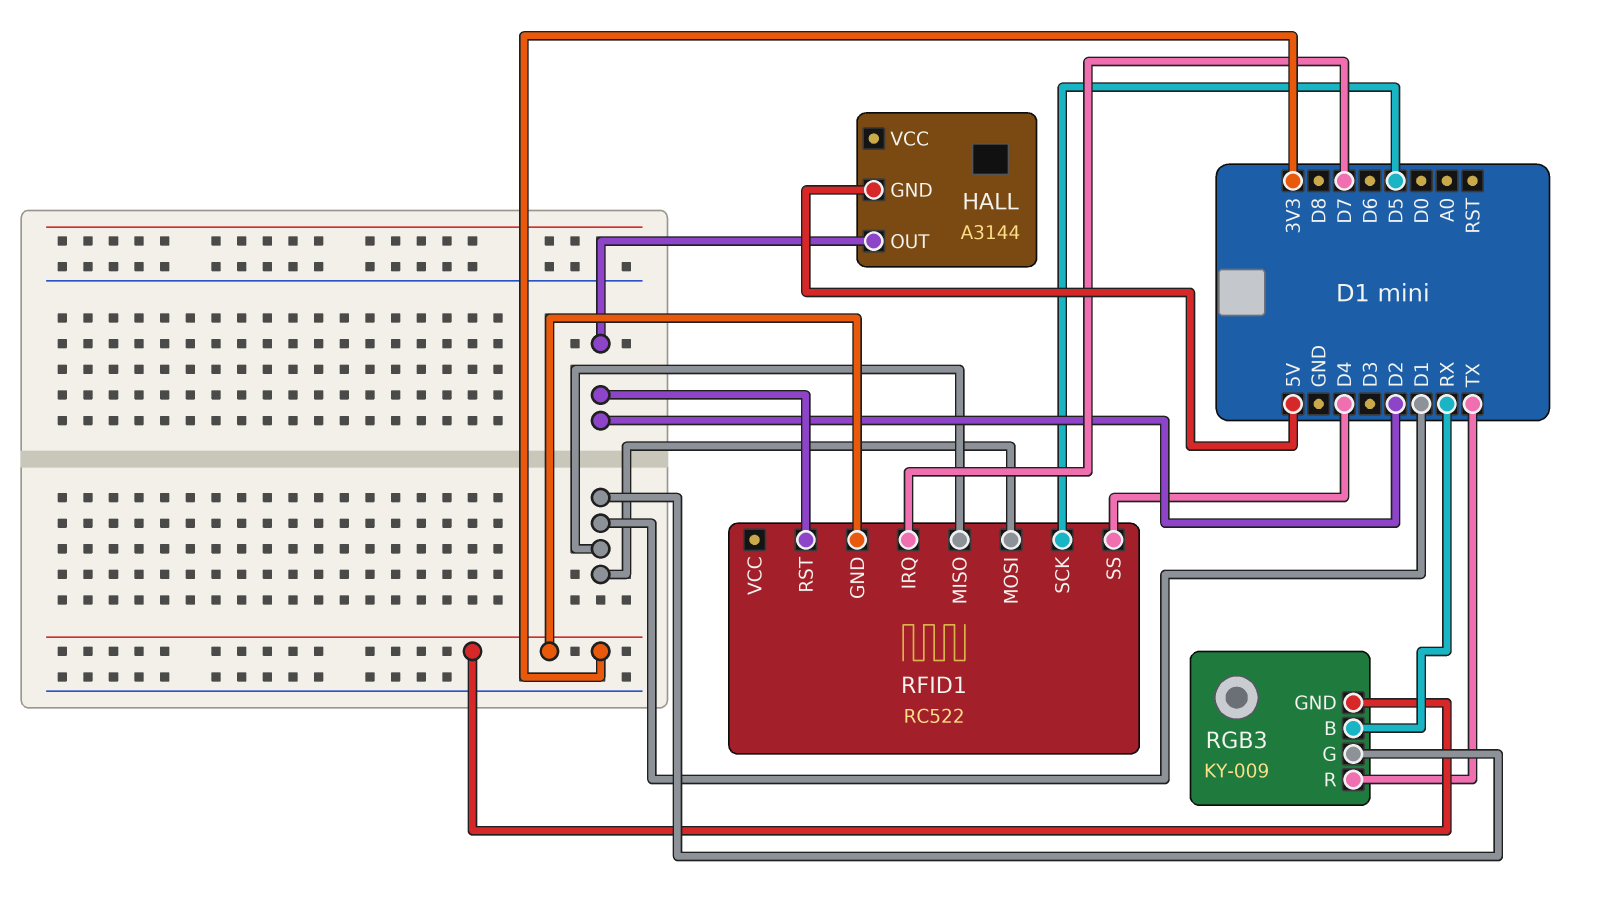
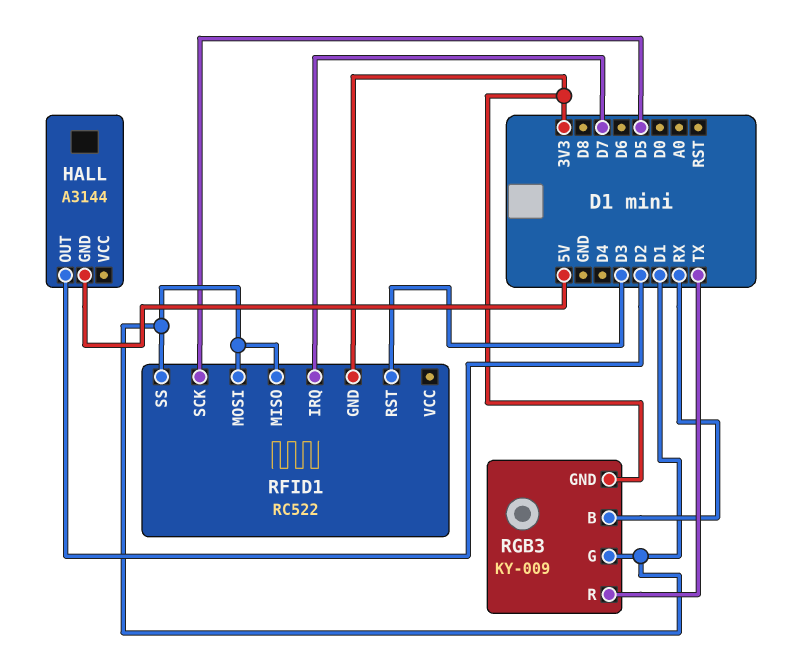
RFID1 pin RST: D2 -> D3
RFID1 pin SS: D4 -> D1

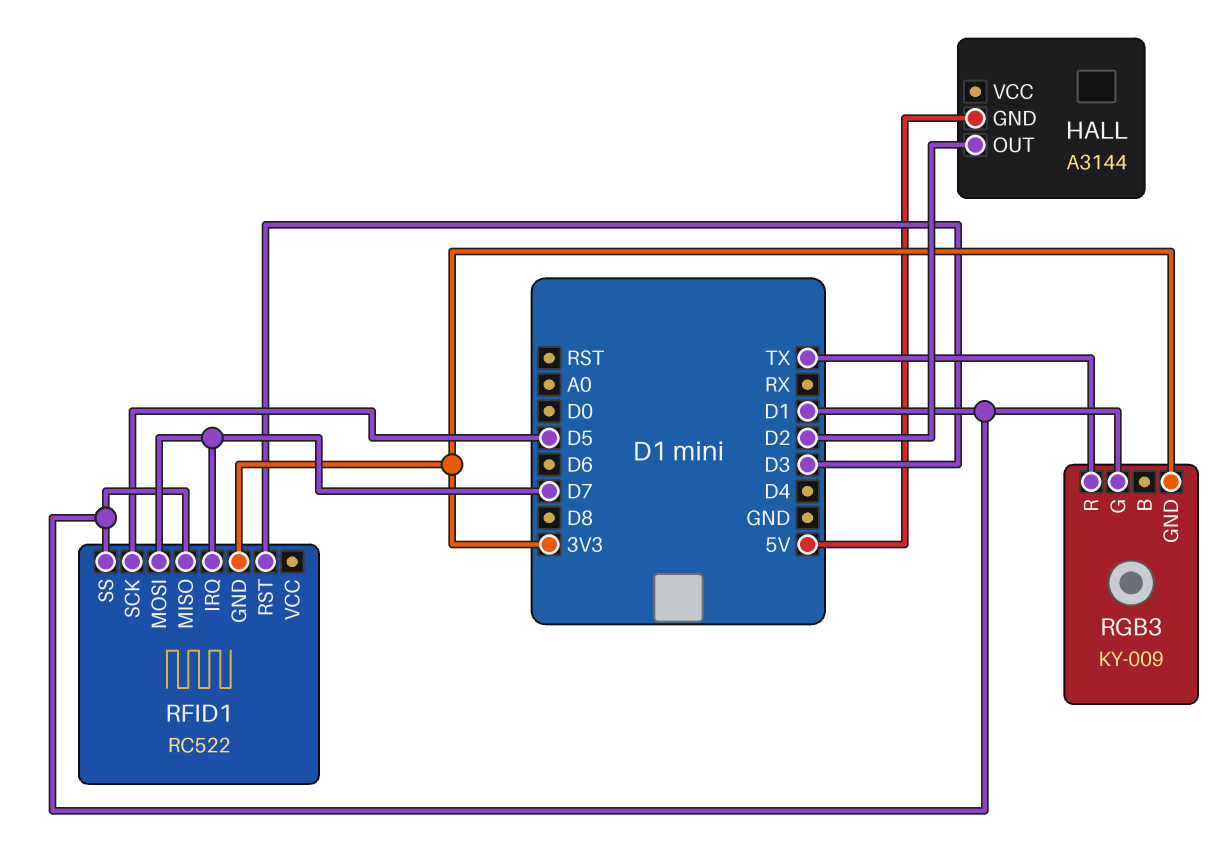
RFID1 pin MOSI: D1 -> D7
RGB3 pin B: RX -> none

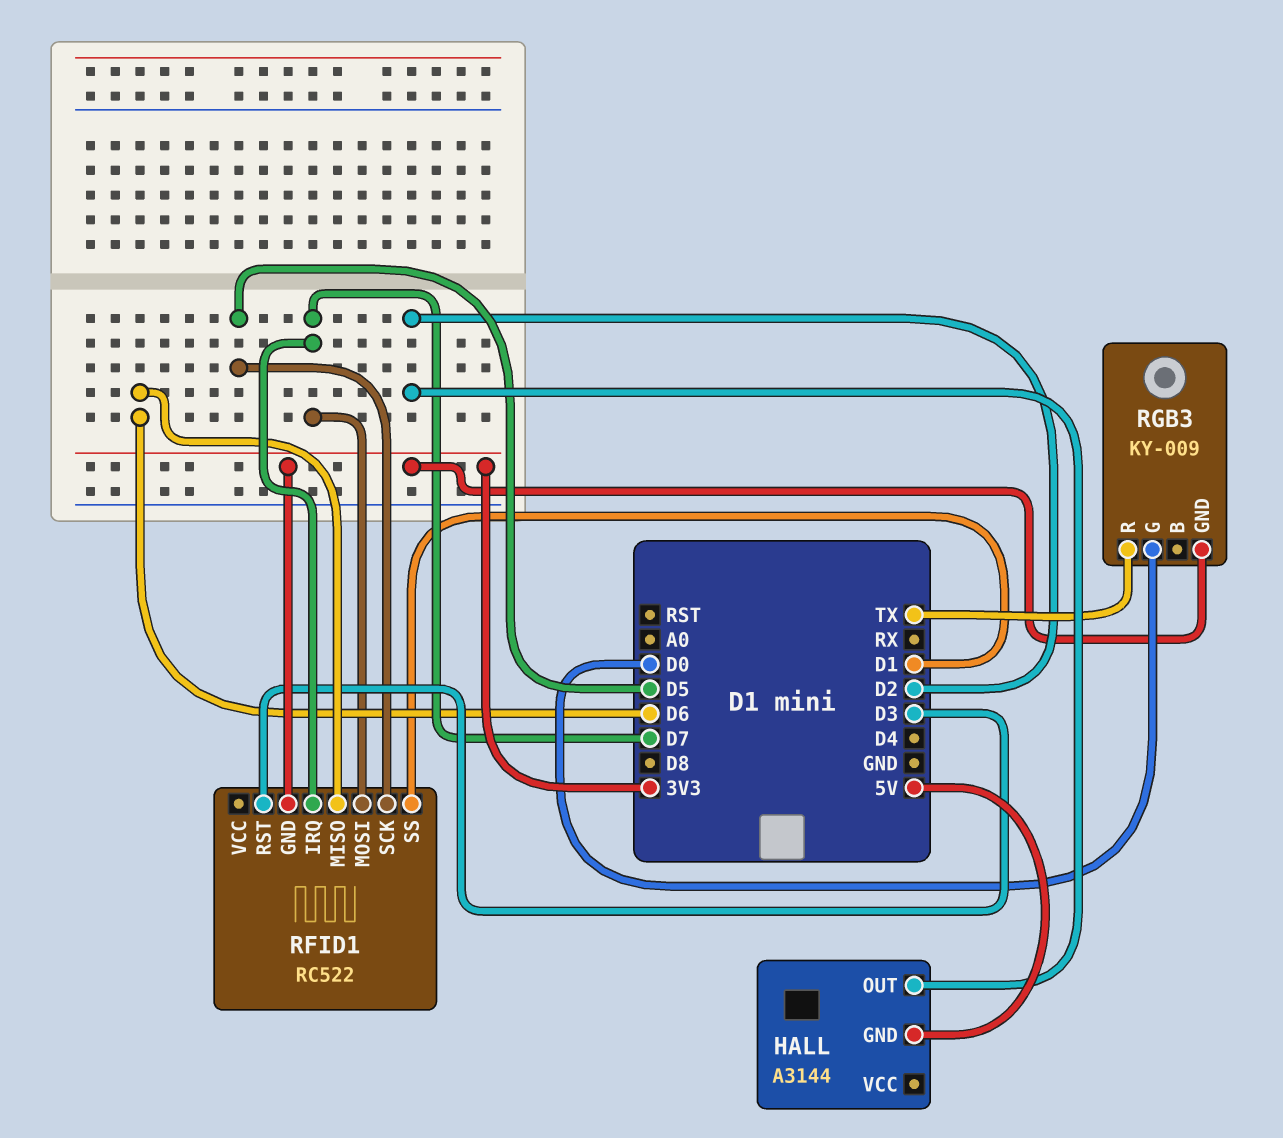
RFID1 pin MISO: D1 -> D6
RGB3 pin G: D1 -> D0

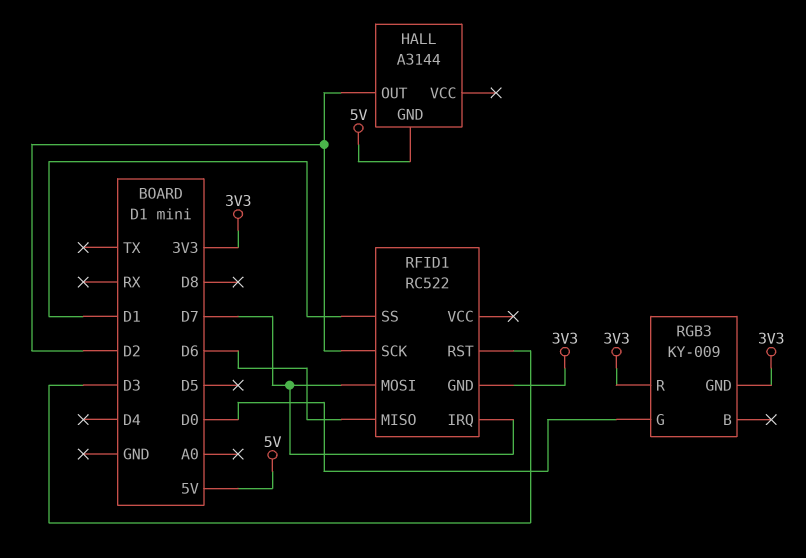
RFID1 pin SCK: D5 -> D2
RGB3 pin R: TX -> 3V3

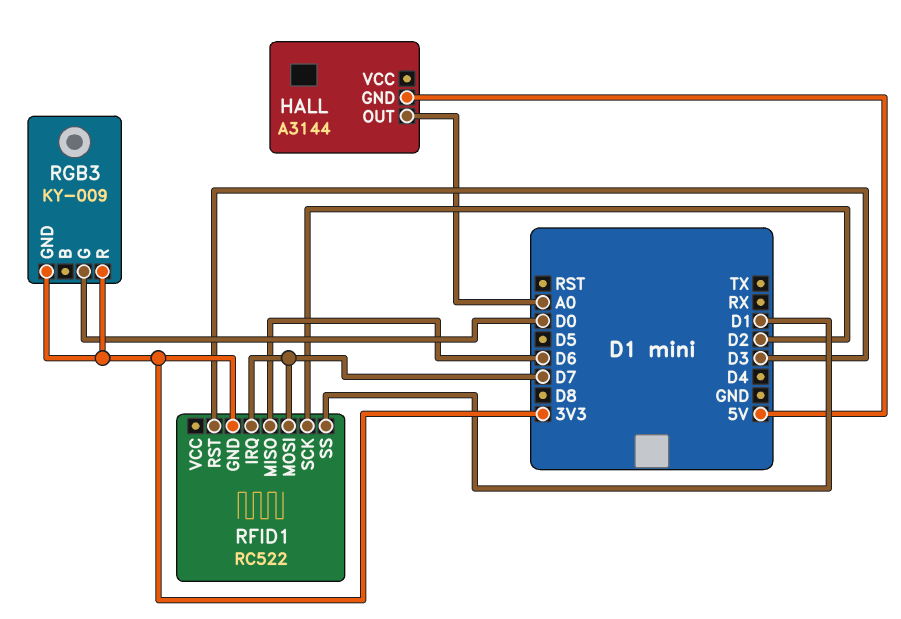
HALL pin OUT: D2 -> A0

